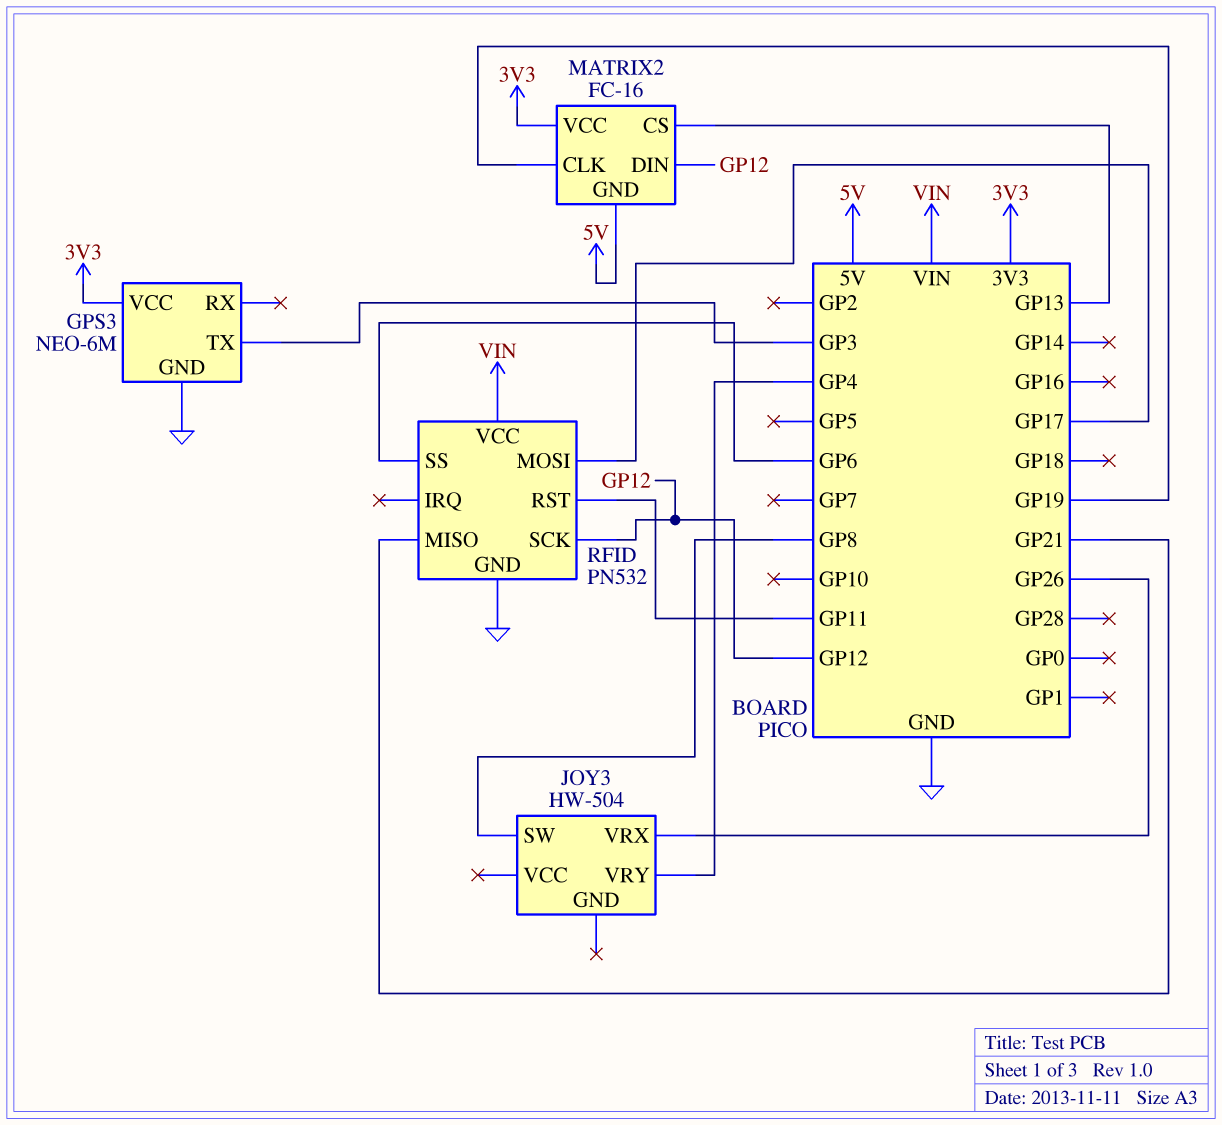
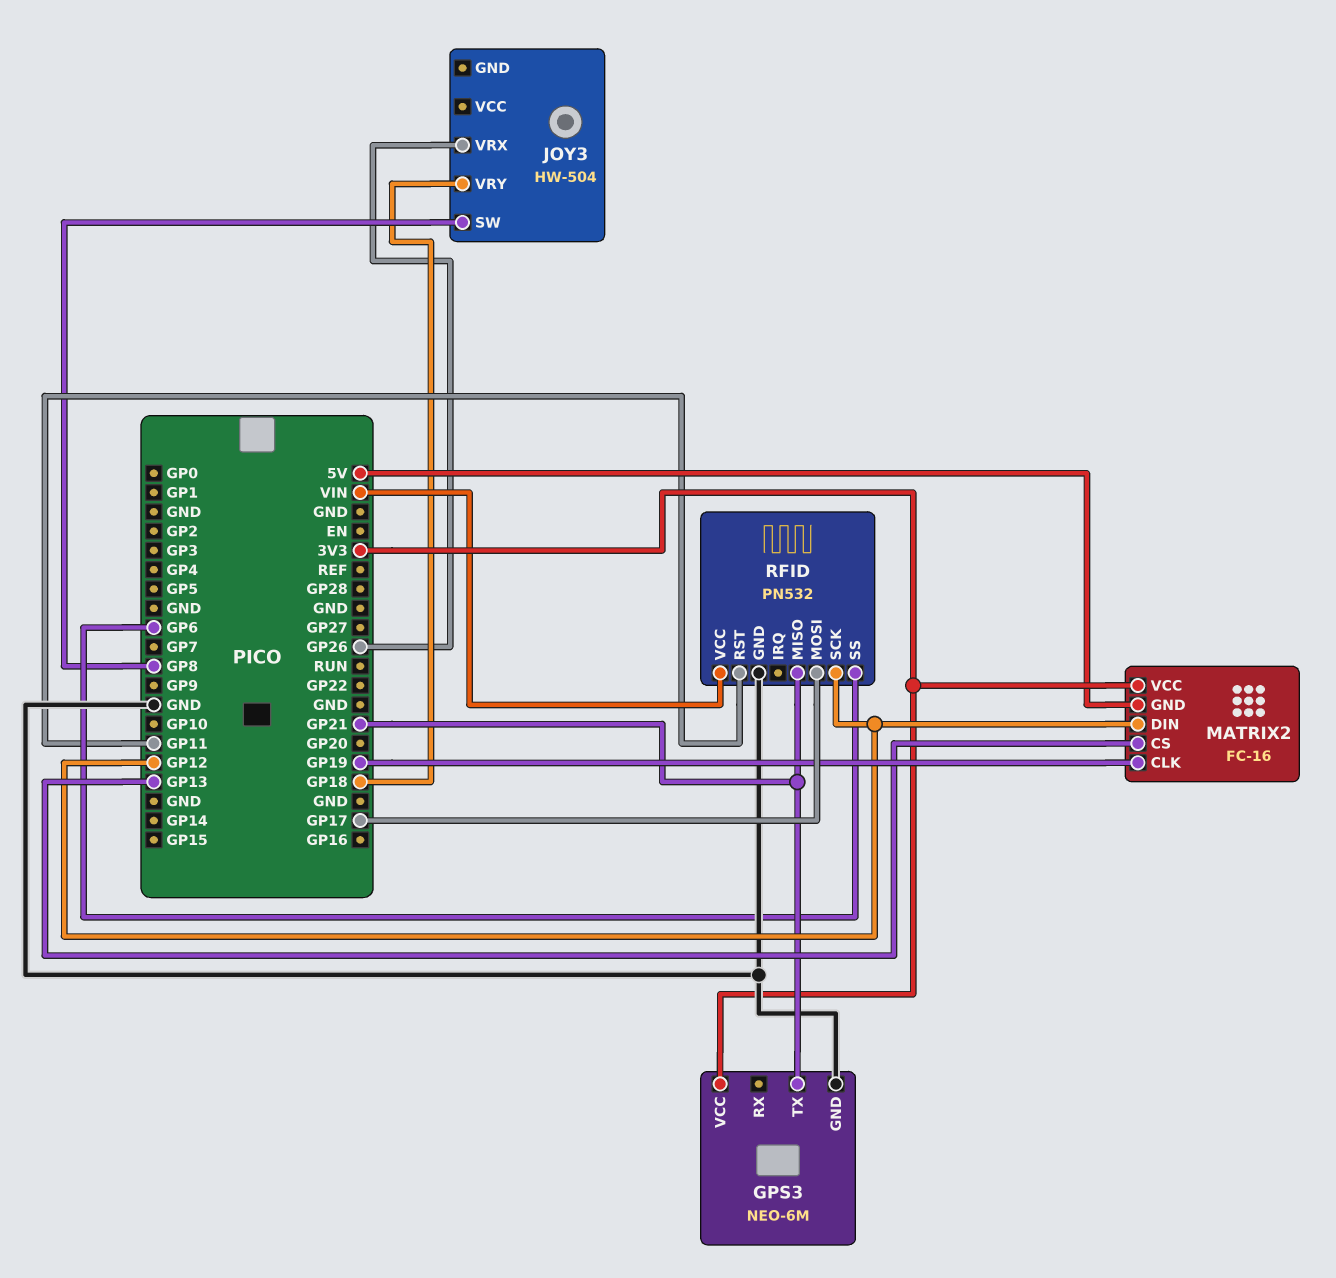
GPS3 pin TX: GP3 -> GP21
JOY3 pin VRY: GP4 -> GP18

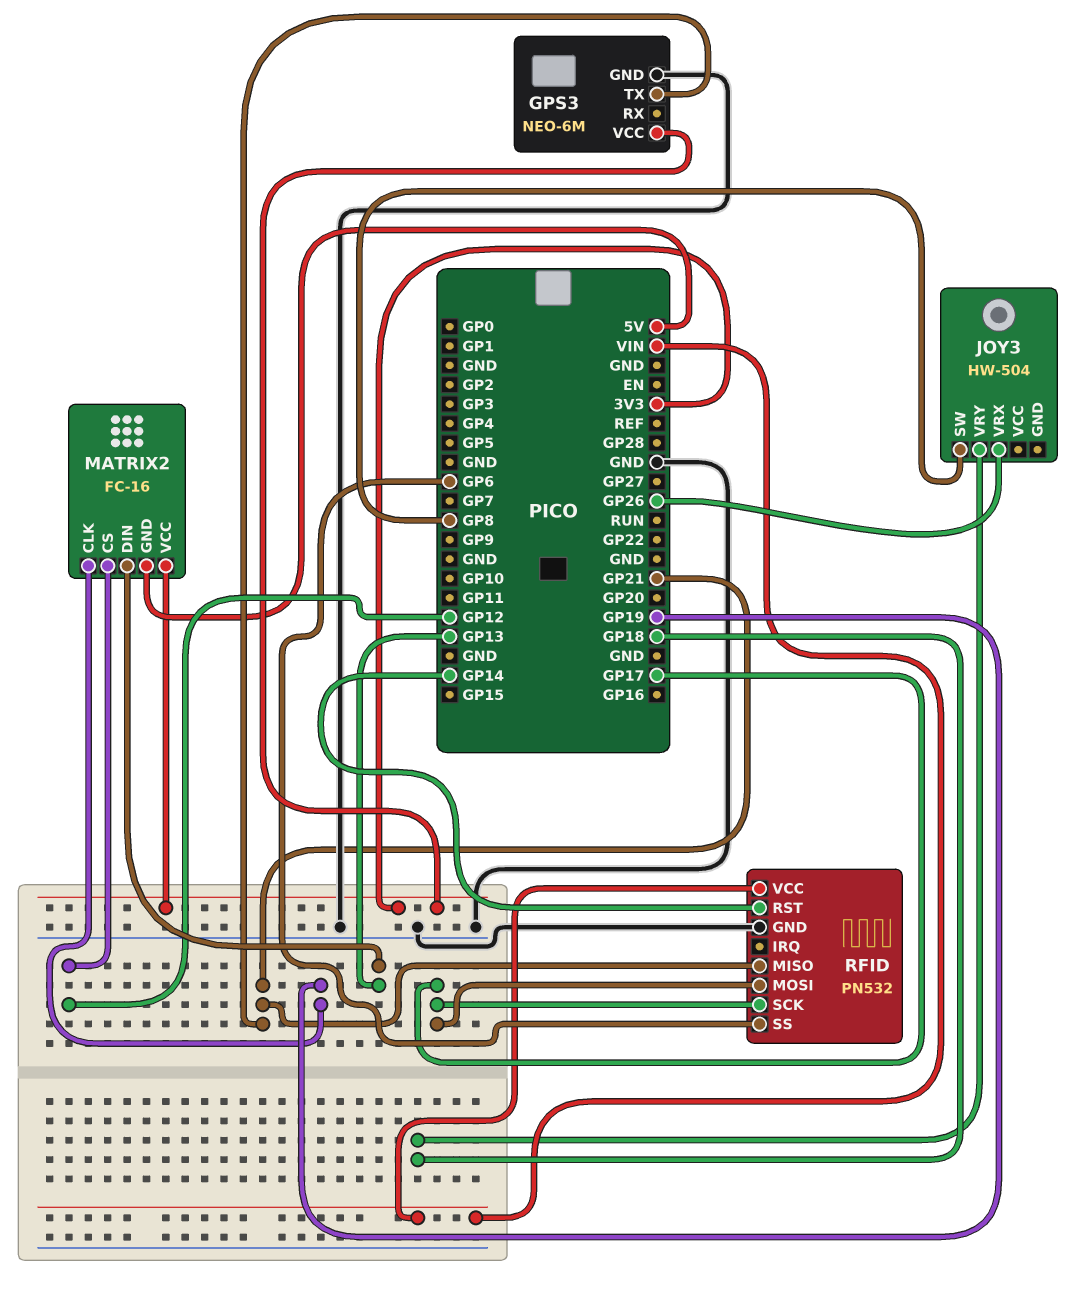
MATRIX2 pin CS: GP13 -> GP12
MATRIX2 pin DIN: GP12 -> GP13
RFID pin RST: GP11 -> GP14
RFID pin SCK: GP12 -> GP17

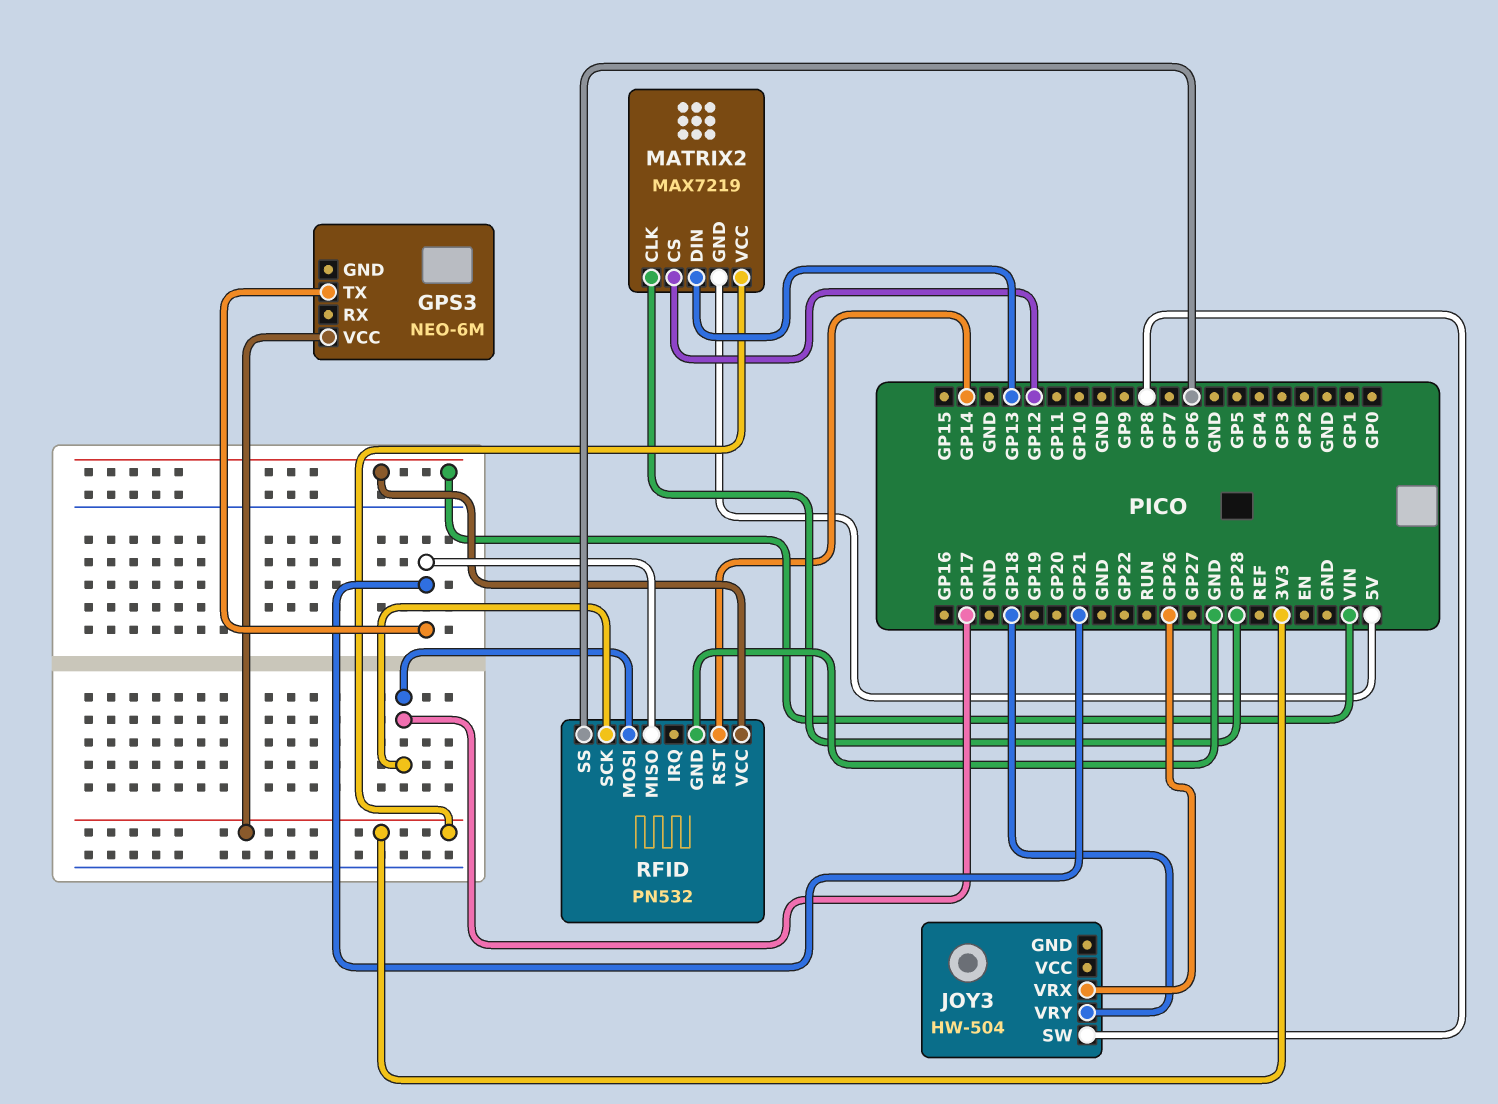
GPS3 pin GND: GND -> none
MATRIX2: FC-16 -> MAX7219
MATRIX2 pin CLK: GP19 -> GP28

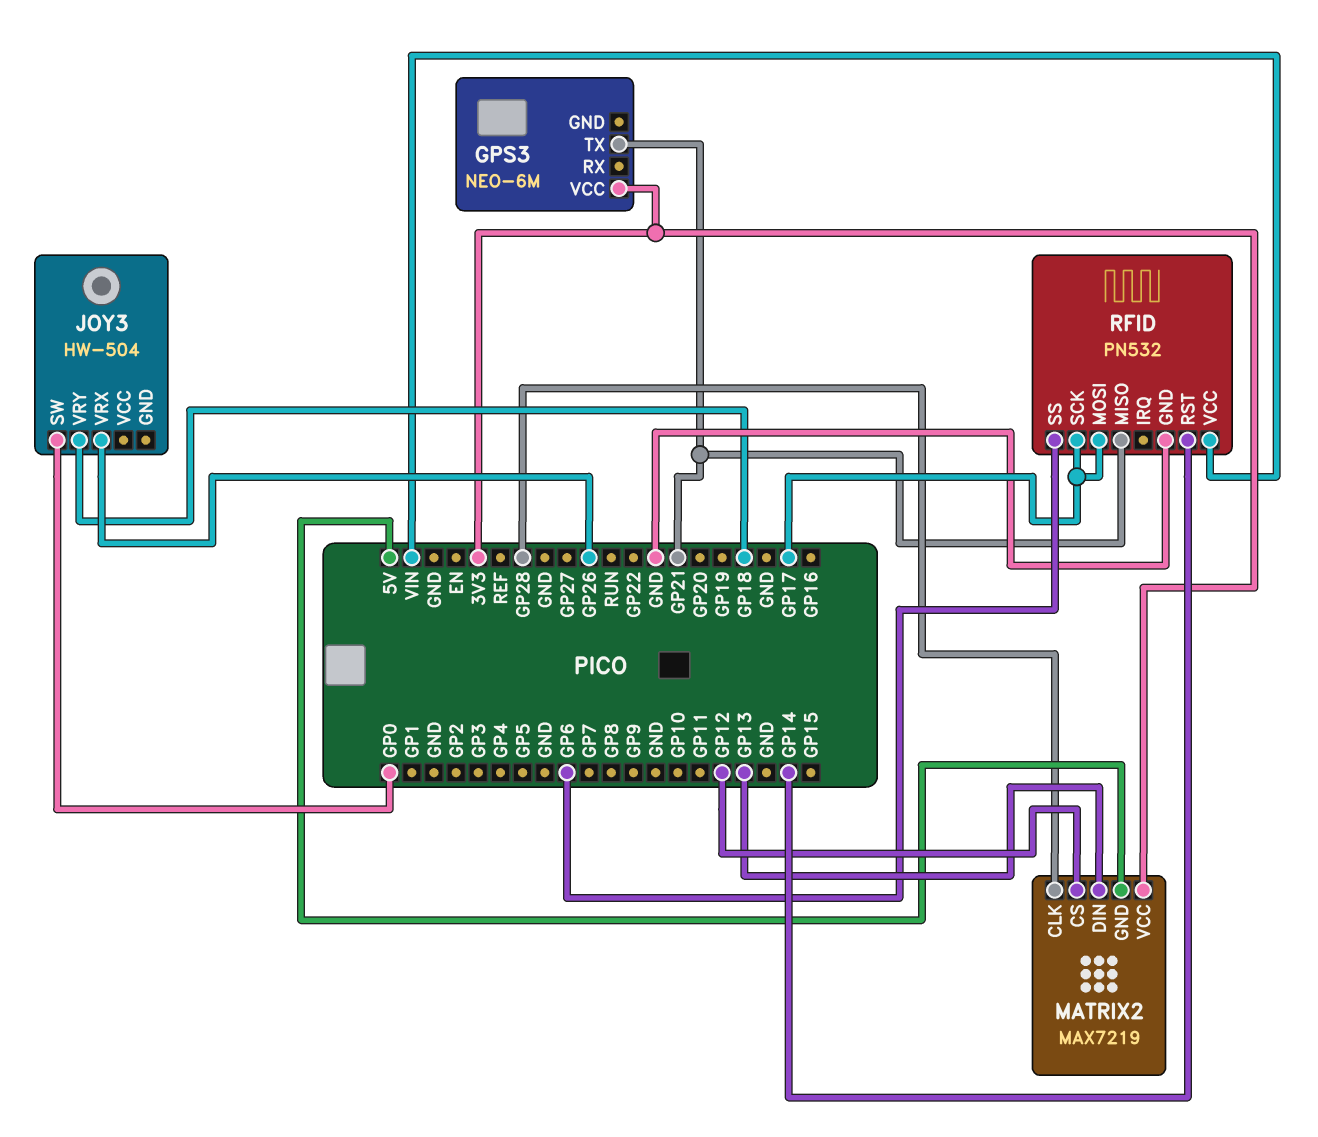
JOY3 pin SW: GP8 -> GP0

